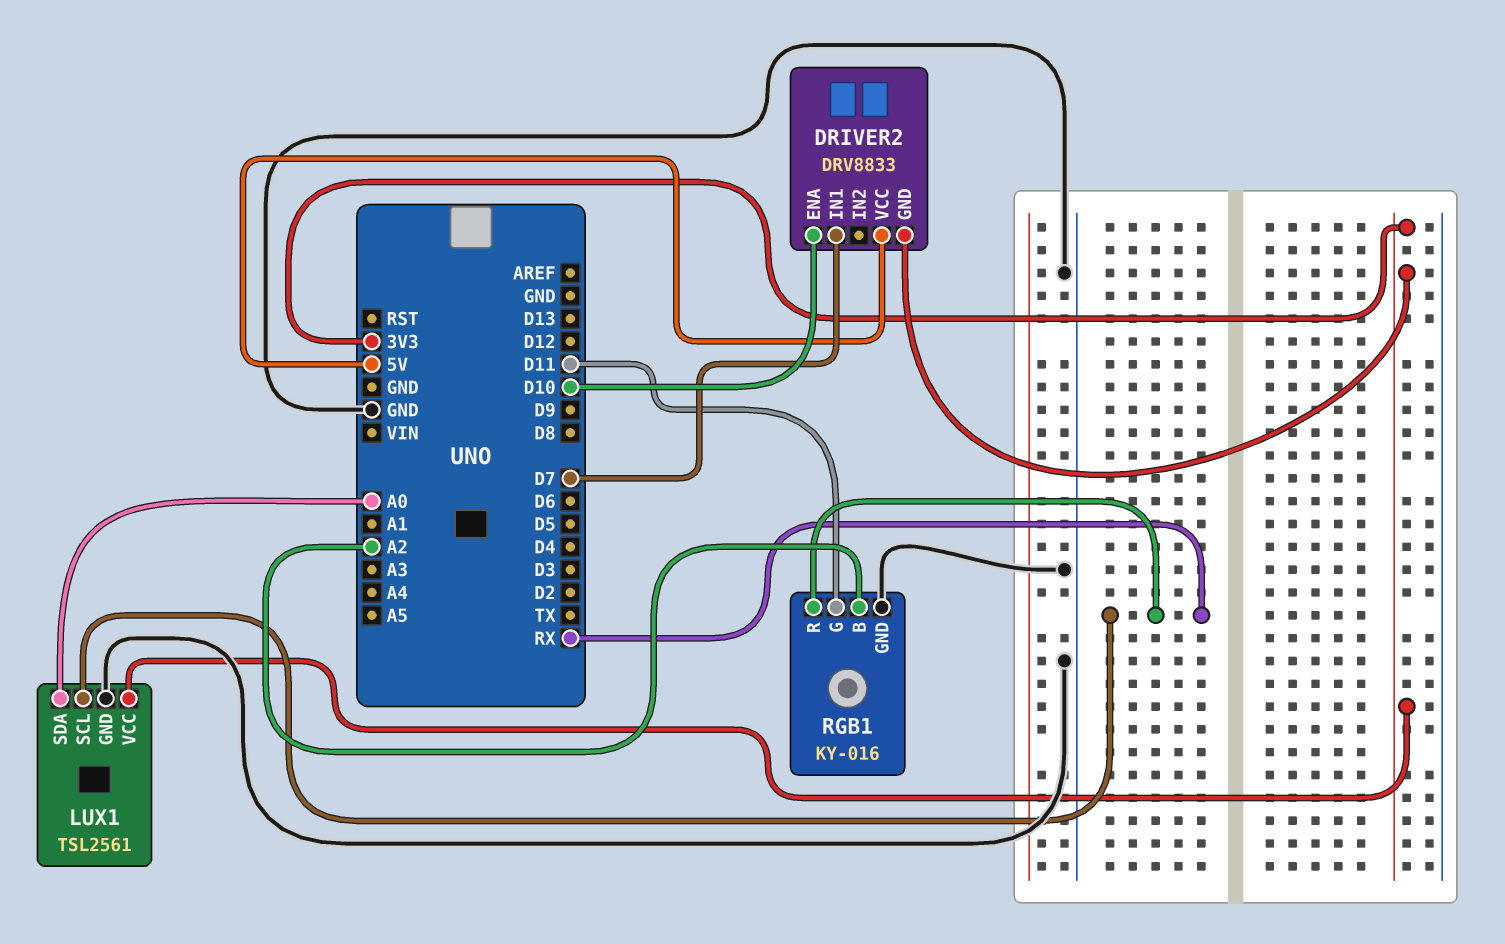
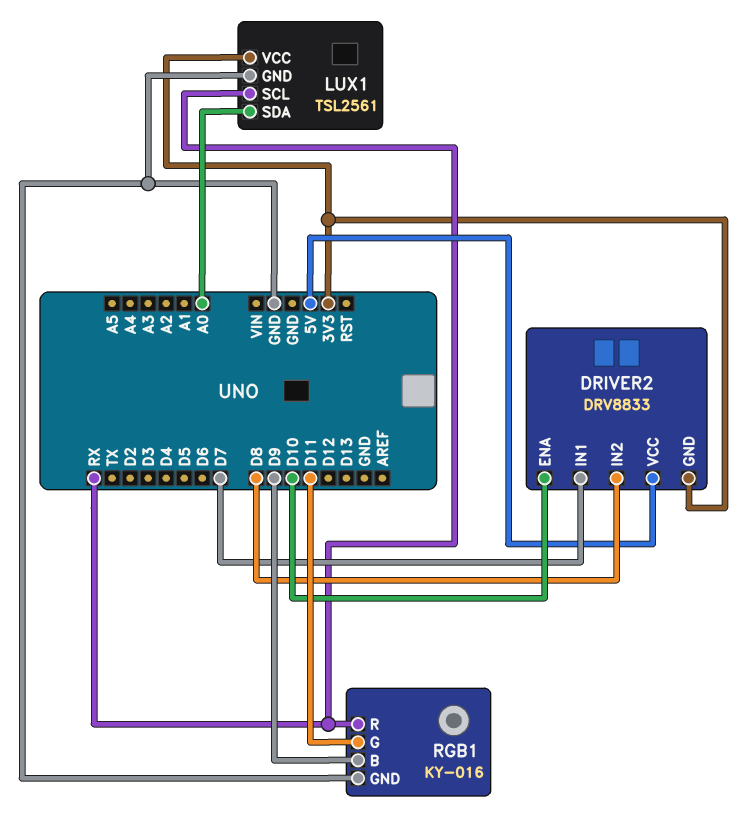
DRIVER2 pin IN2: none -> D8
RGB1 pin B: A2 -> D9

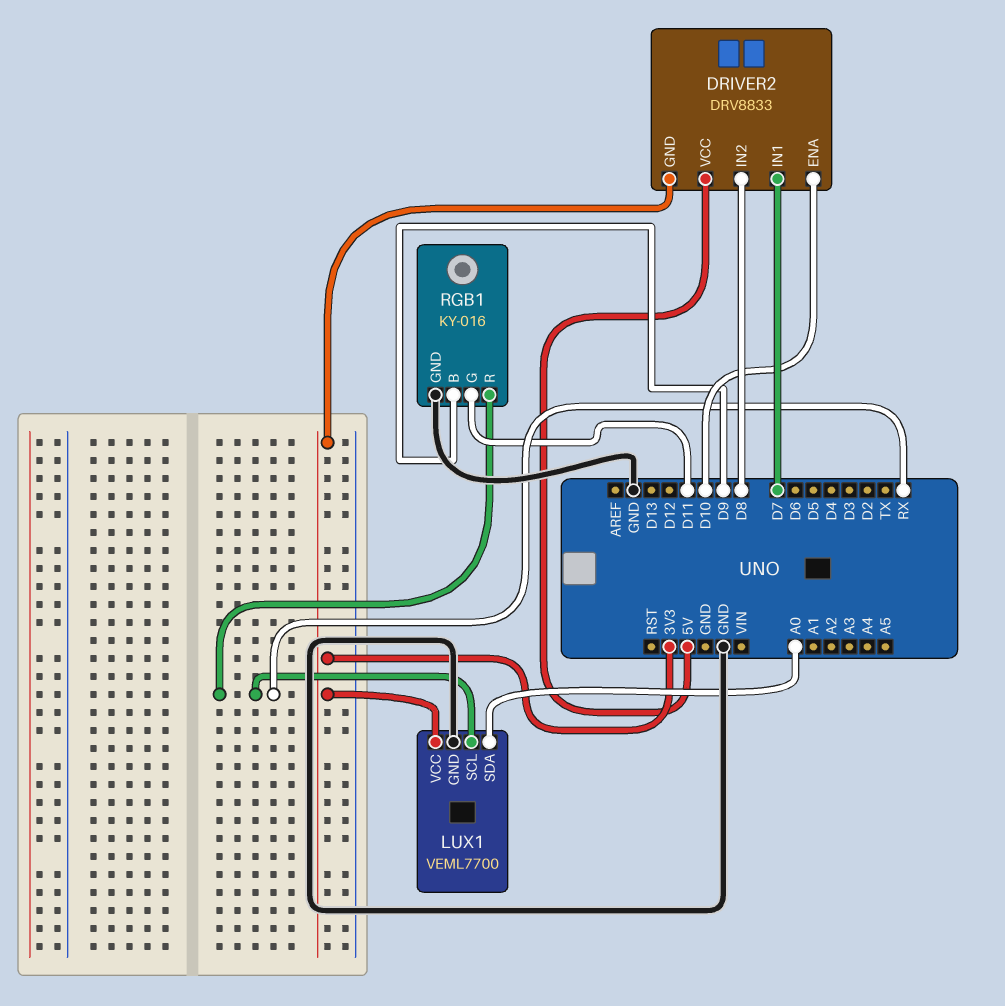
LUX1: TSL2561 -> VEML7700

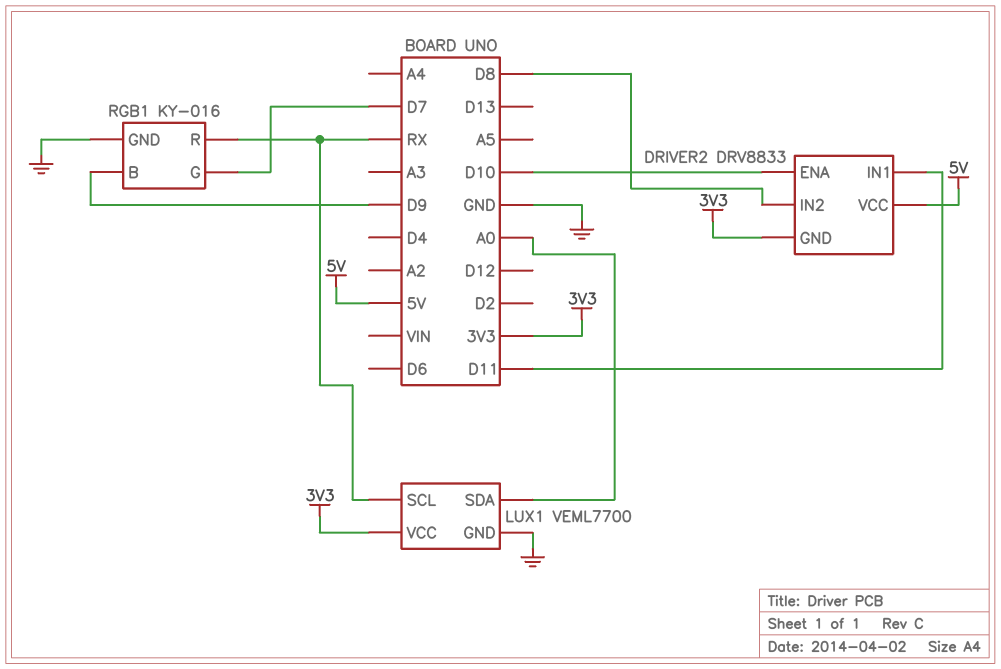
DRIVER2 pin IN1: D7 -> D11
RGB1 pin G: D11 -> D7

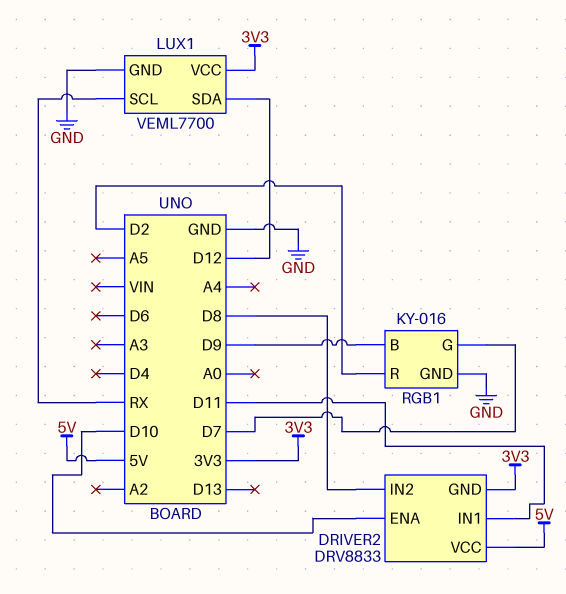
LUX1 pin SDA: A0 -> D12
RGB1 pin R: RX -> D2

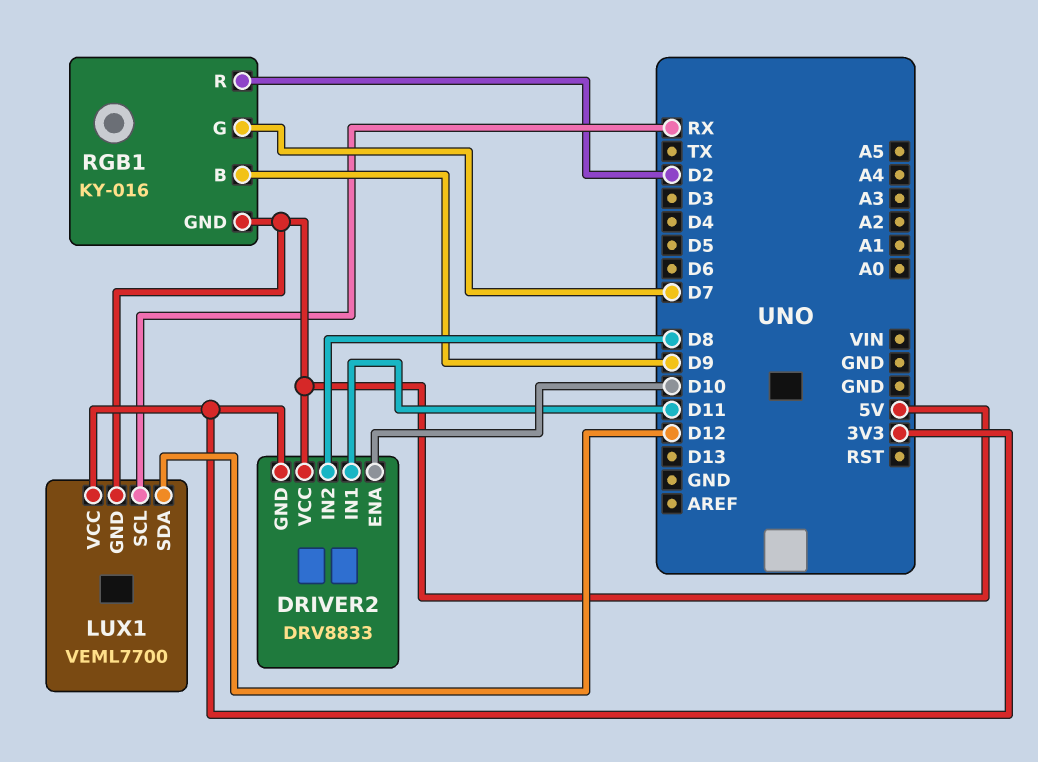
LUX1 pin GND: GND -> 5V
RGB1 pin GND: GND -> 5V

